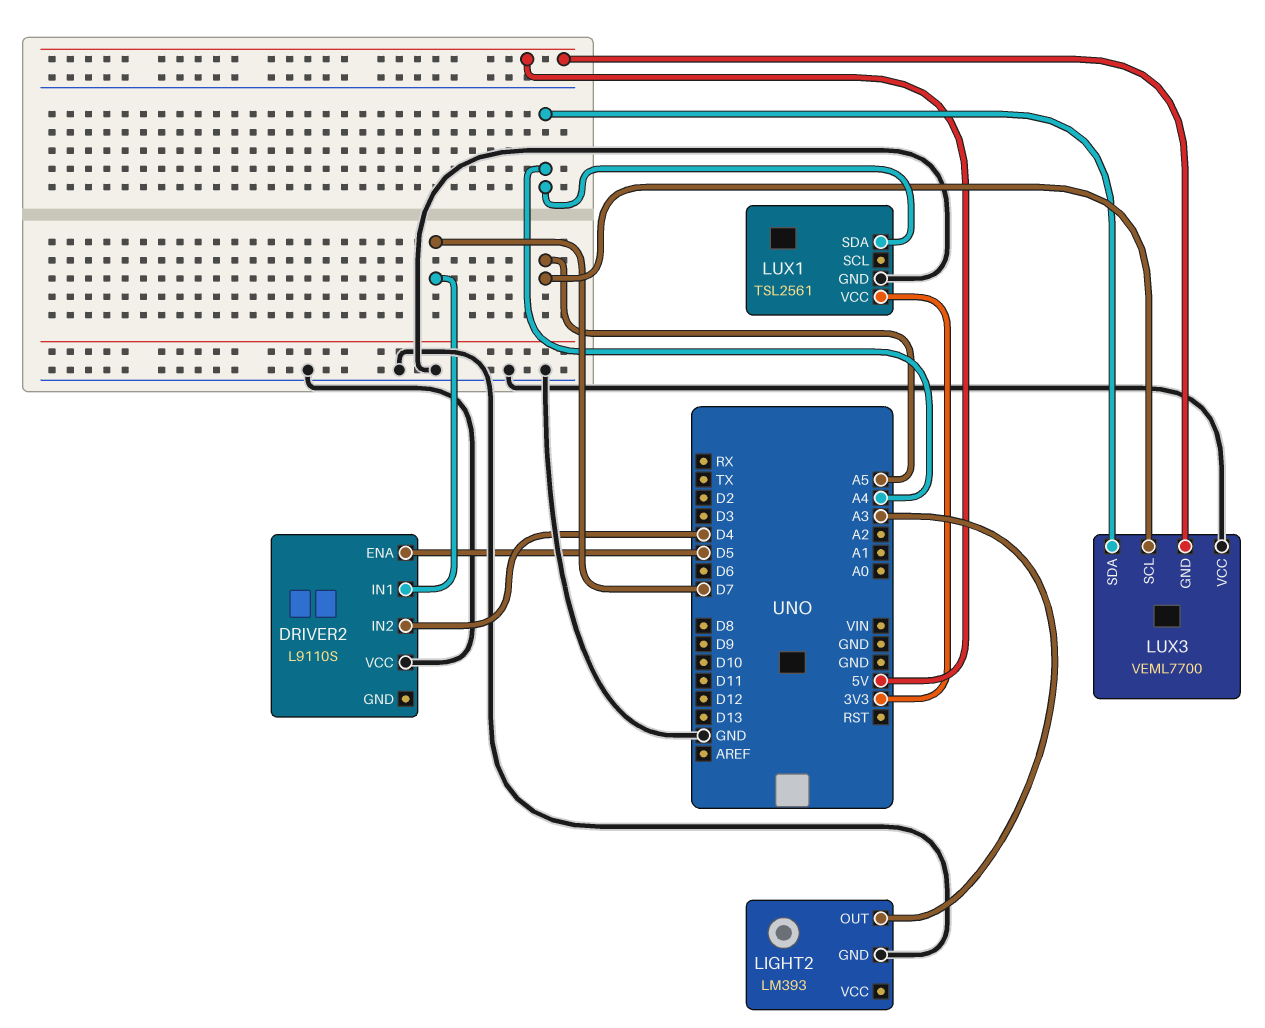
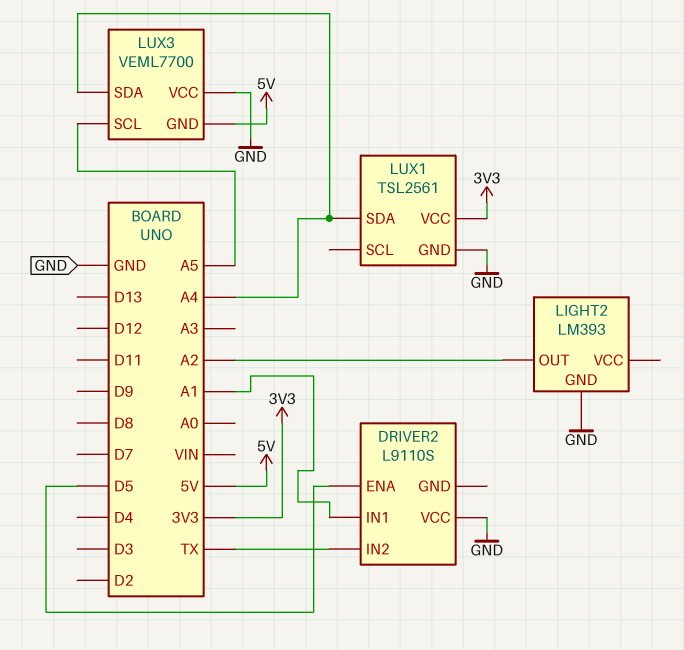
DRIVER2 pin IN1: D7 -> A1
DRIVER2 pin IN2: D4 -> TX
LIGHT2 pin OUT: A3 -> A2

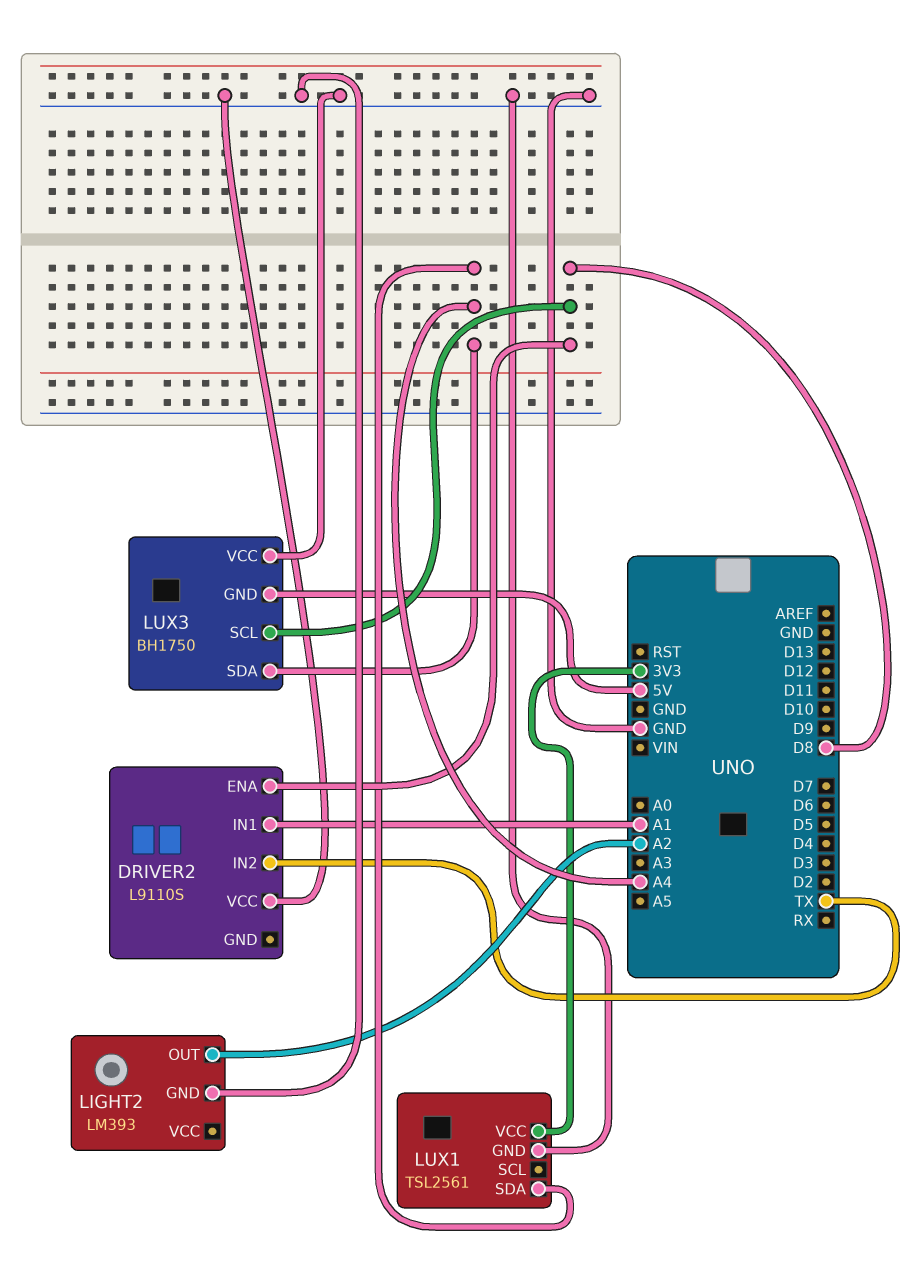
DRIVER2 pin ENA: D5 -> D8
LUX3: VEML7700 -> BH1750
LUX3 pin SCL: A5 -> D8

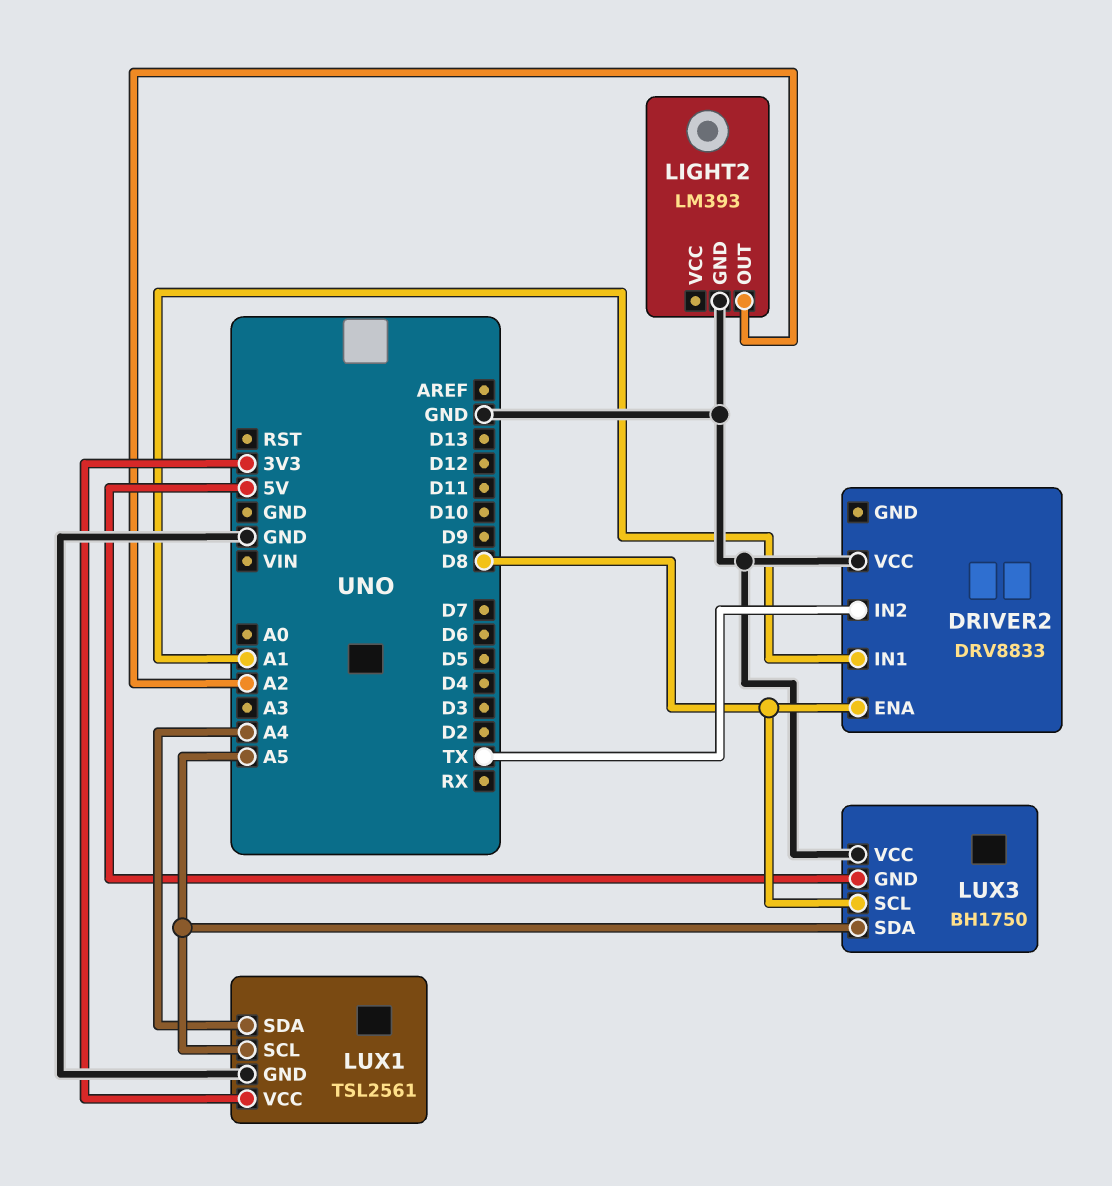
DRIVER2: L9110S -> DRV8833
LUX1 pin SCL: none -> A5
LUX3 pin SDA: A4 -> A5

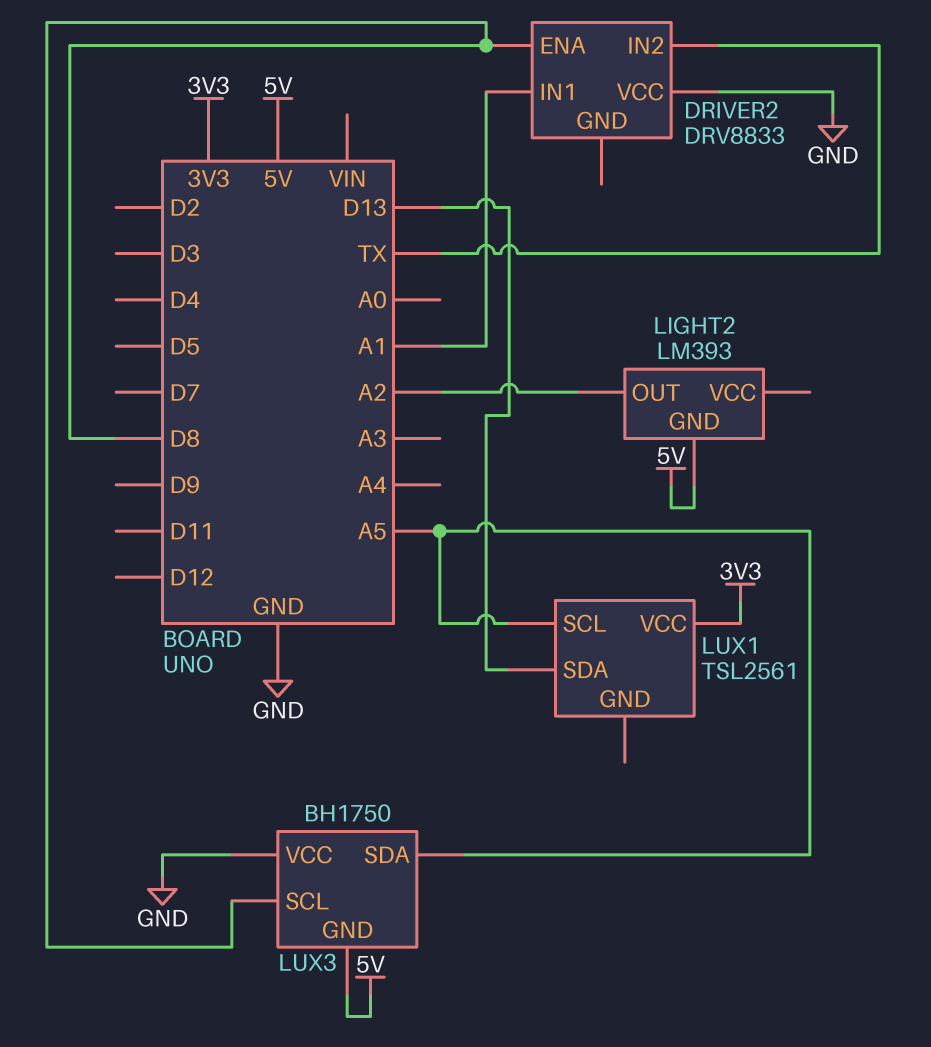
LIGHT2 pin GND: GND -> 5V
LUX1 pin GND: GND -> none
LUX1 pin SDA: A4 -> D13

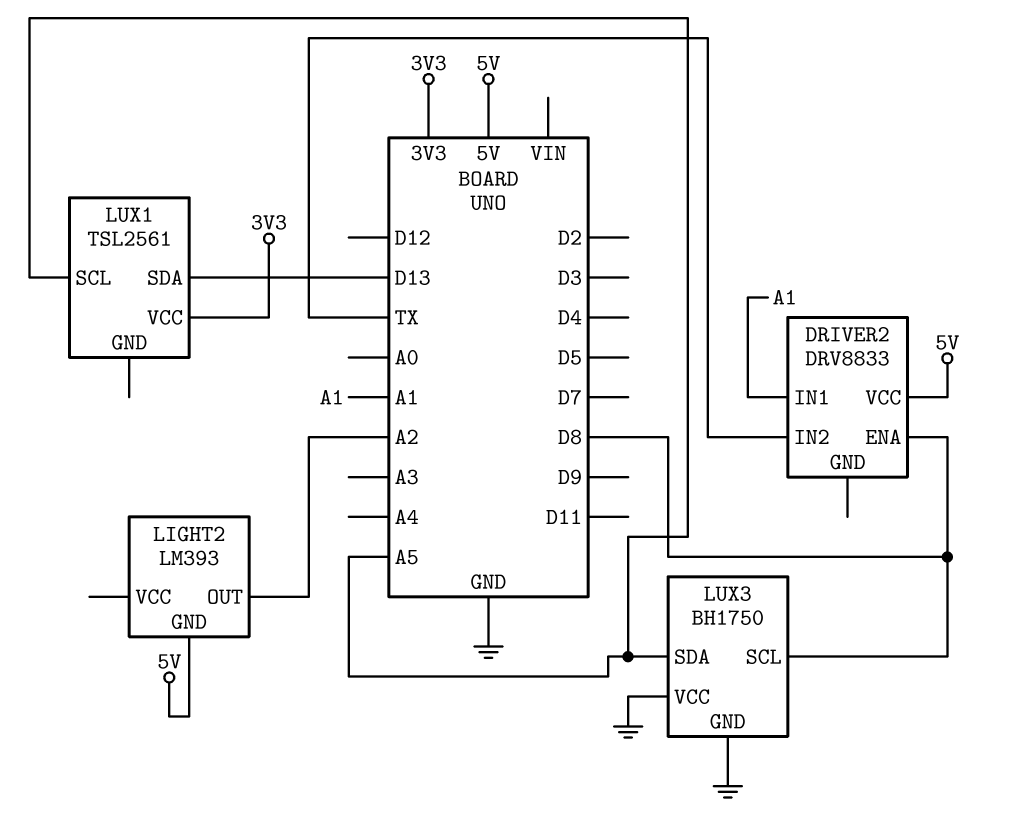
DRIVER2 pin VCC: GND -> 5V
LUX3 pin GND: 5V -> GND

